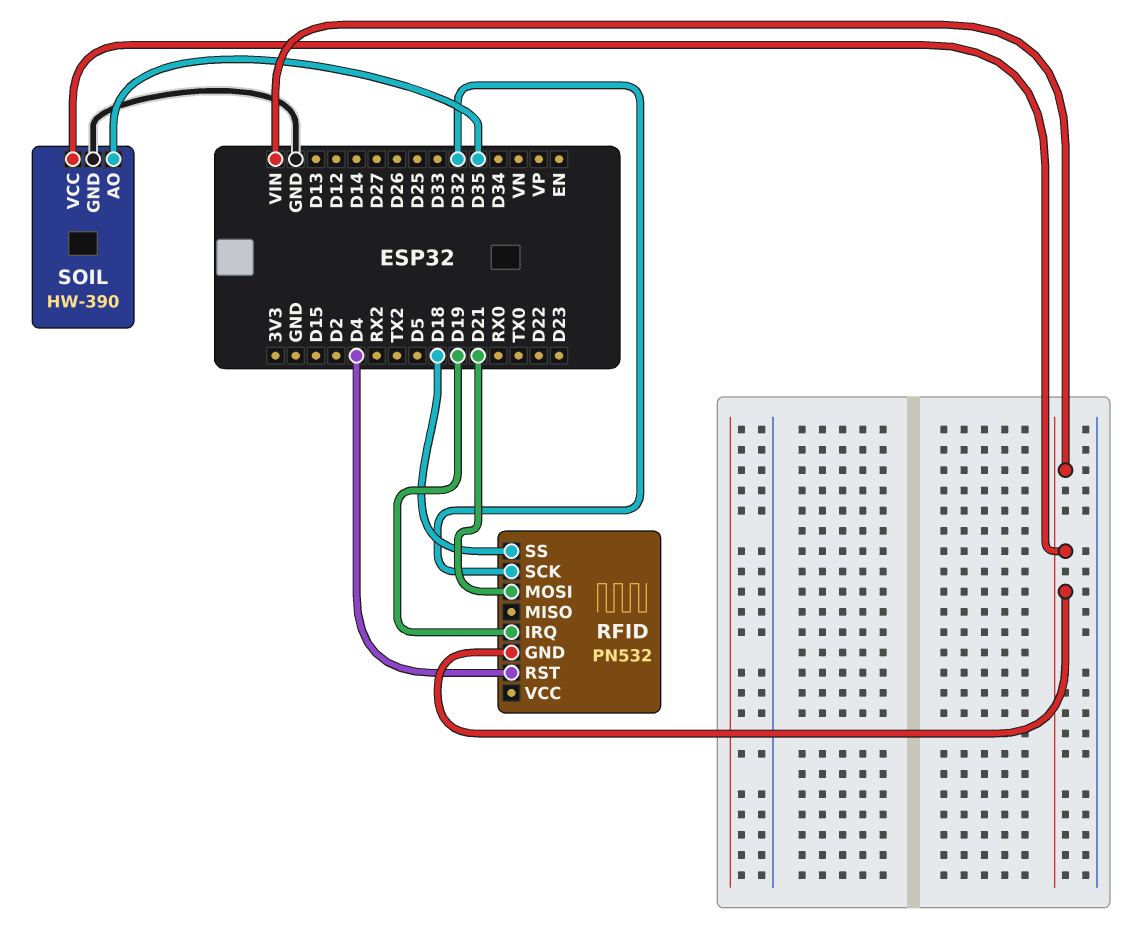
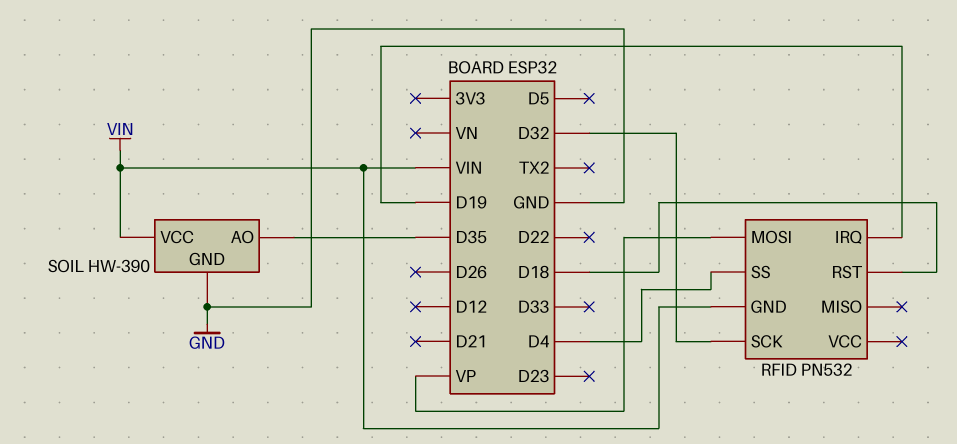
RFID pin MOSI: D21 -> VP
RFID pin RST: D4 -> D18
RFID pin SS: D18 -> D4

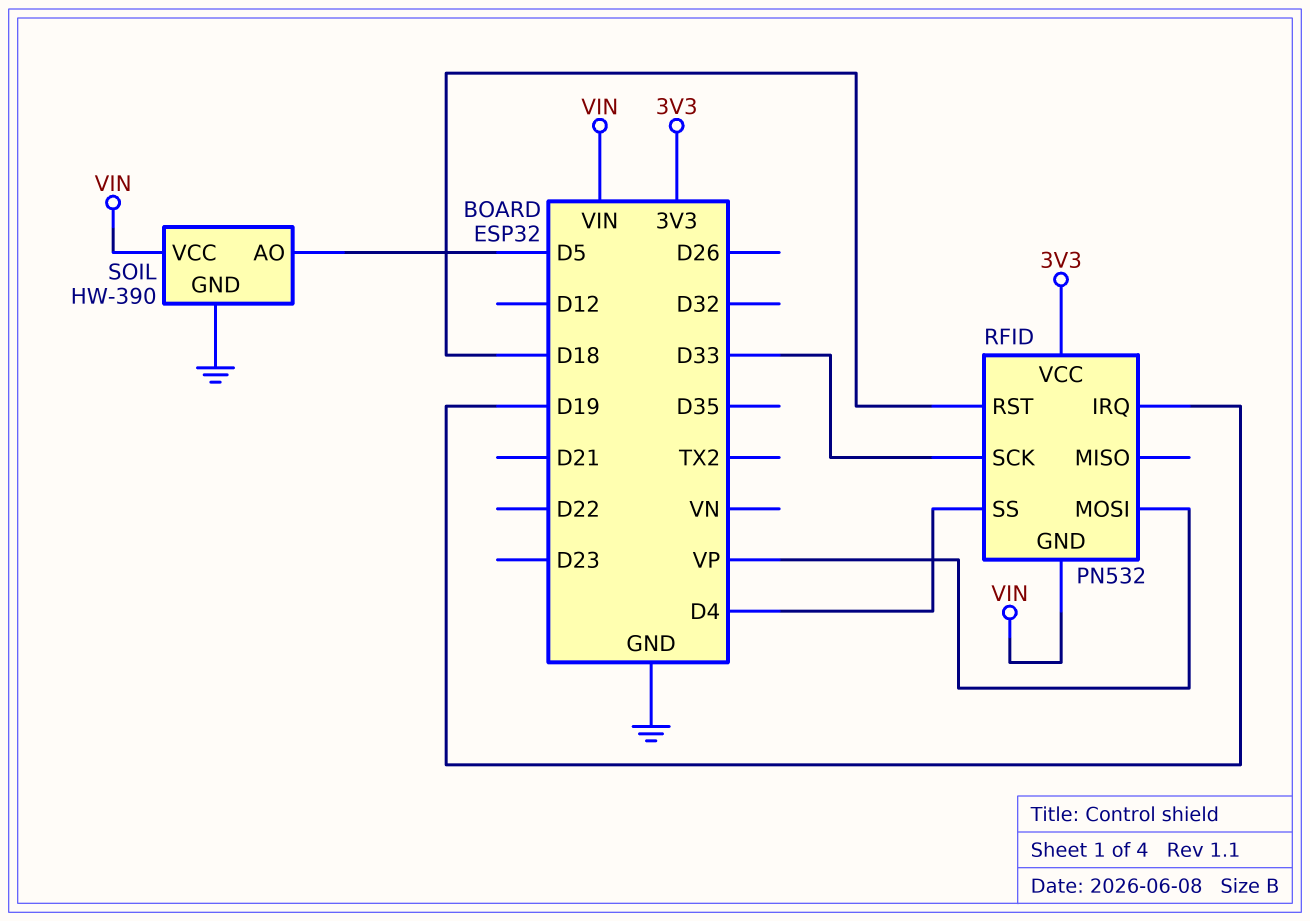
RFID pin SCK: D32 -> D33
RFID pin VCC: none -> 3V3
SOIL pin AO: D35 -> D5

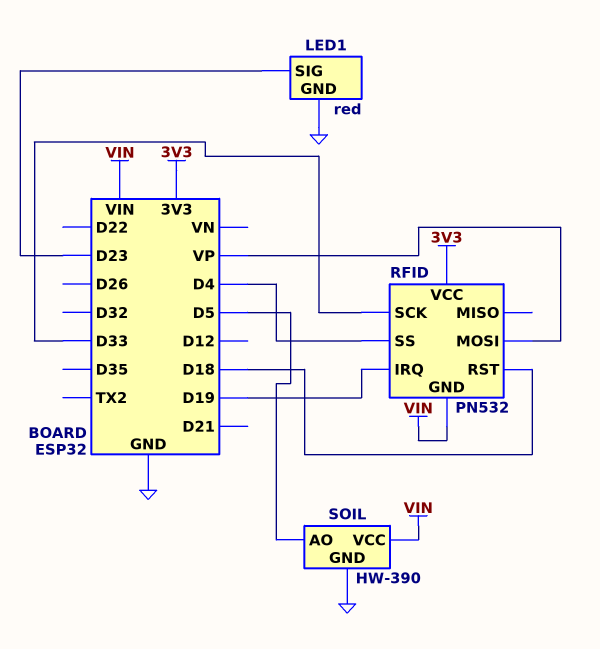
LED1: none -> red
LED1 pin GND: none -> GND
LED1 pin SIG: none -> D23

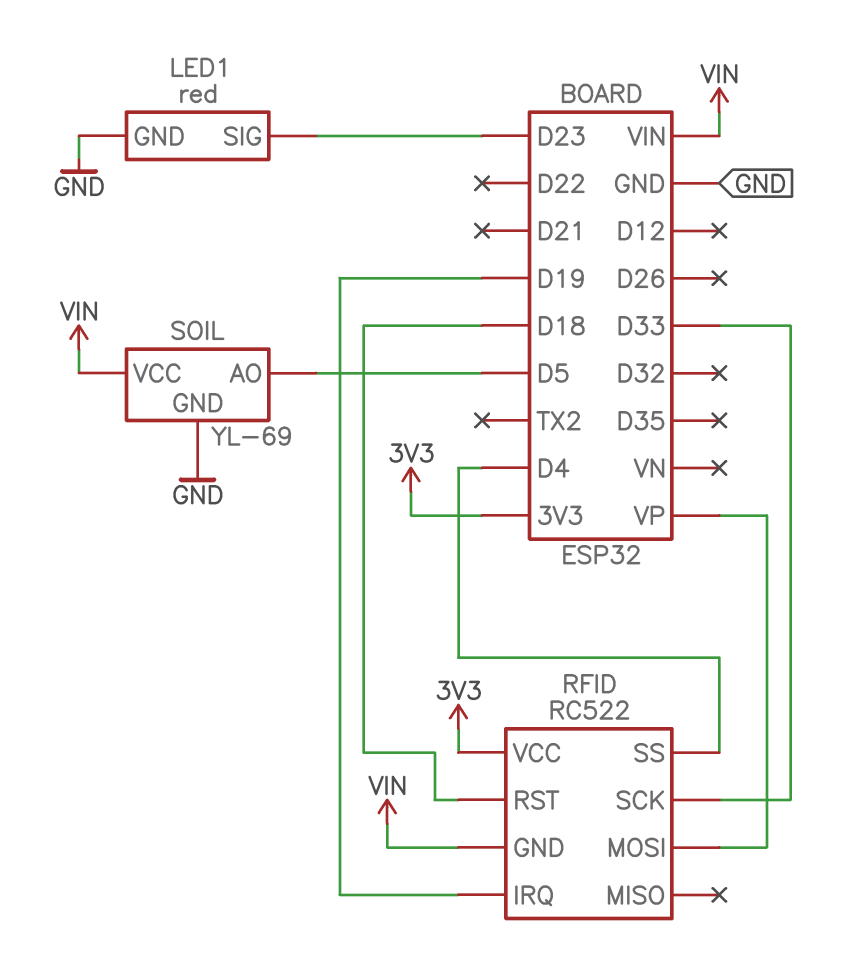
RFID: PN532 -> RC522
SOIL: HW-390 -> YL-69

